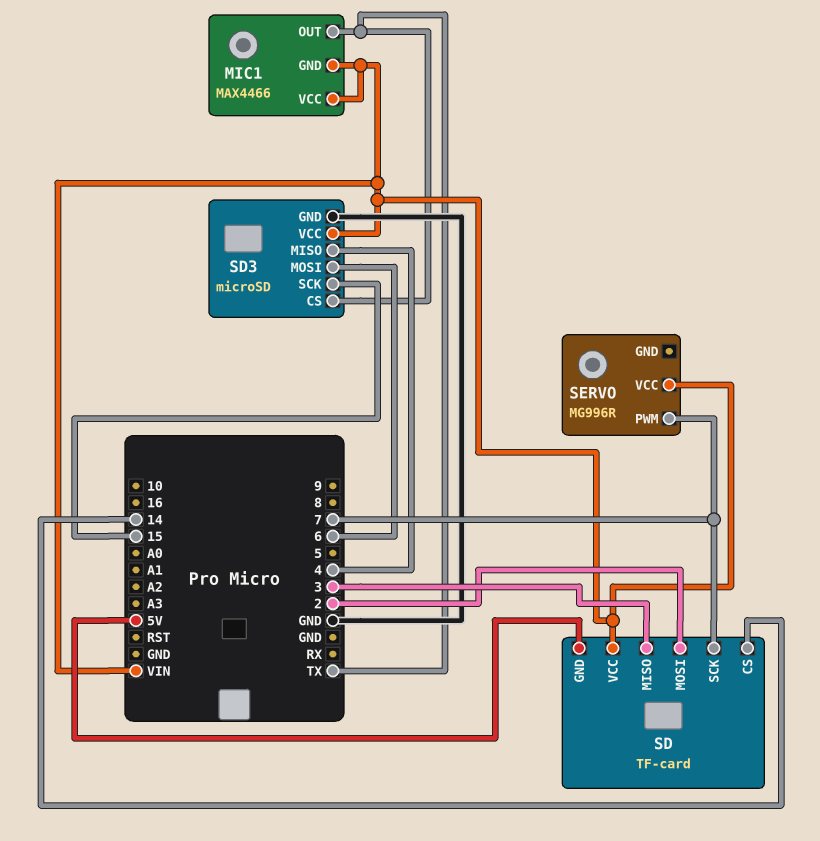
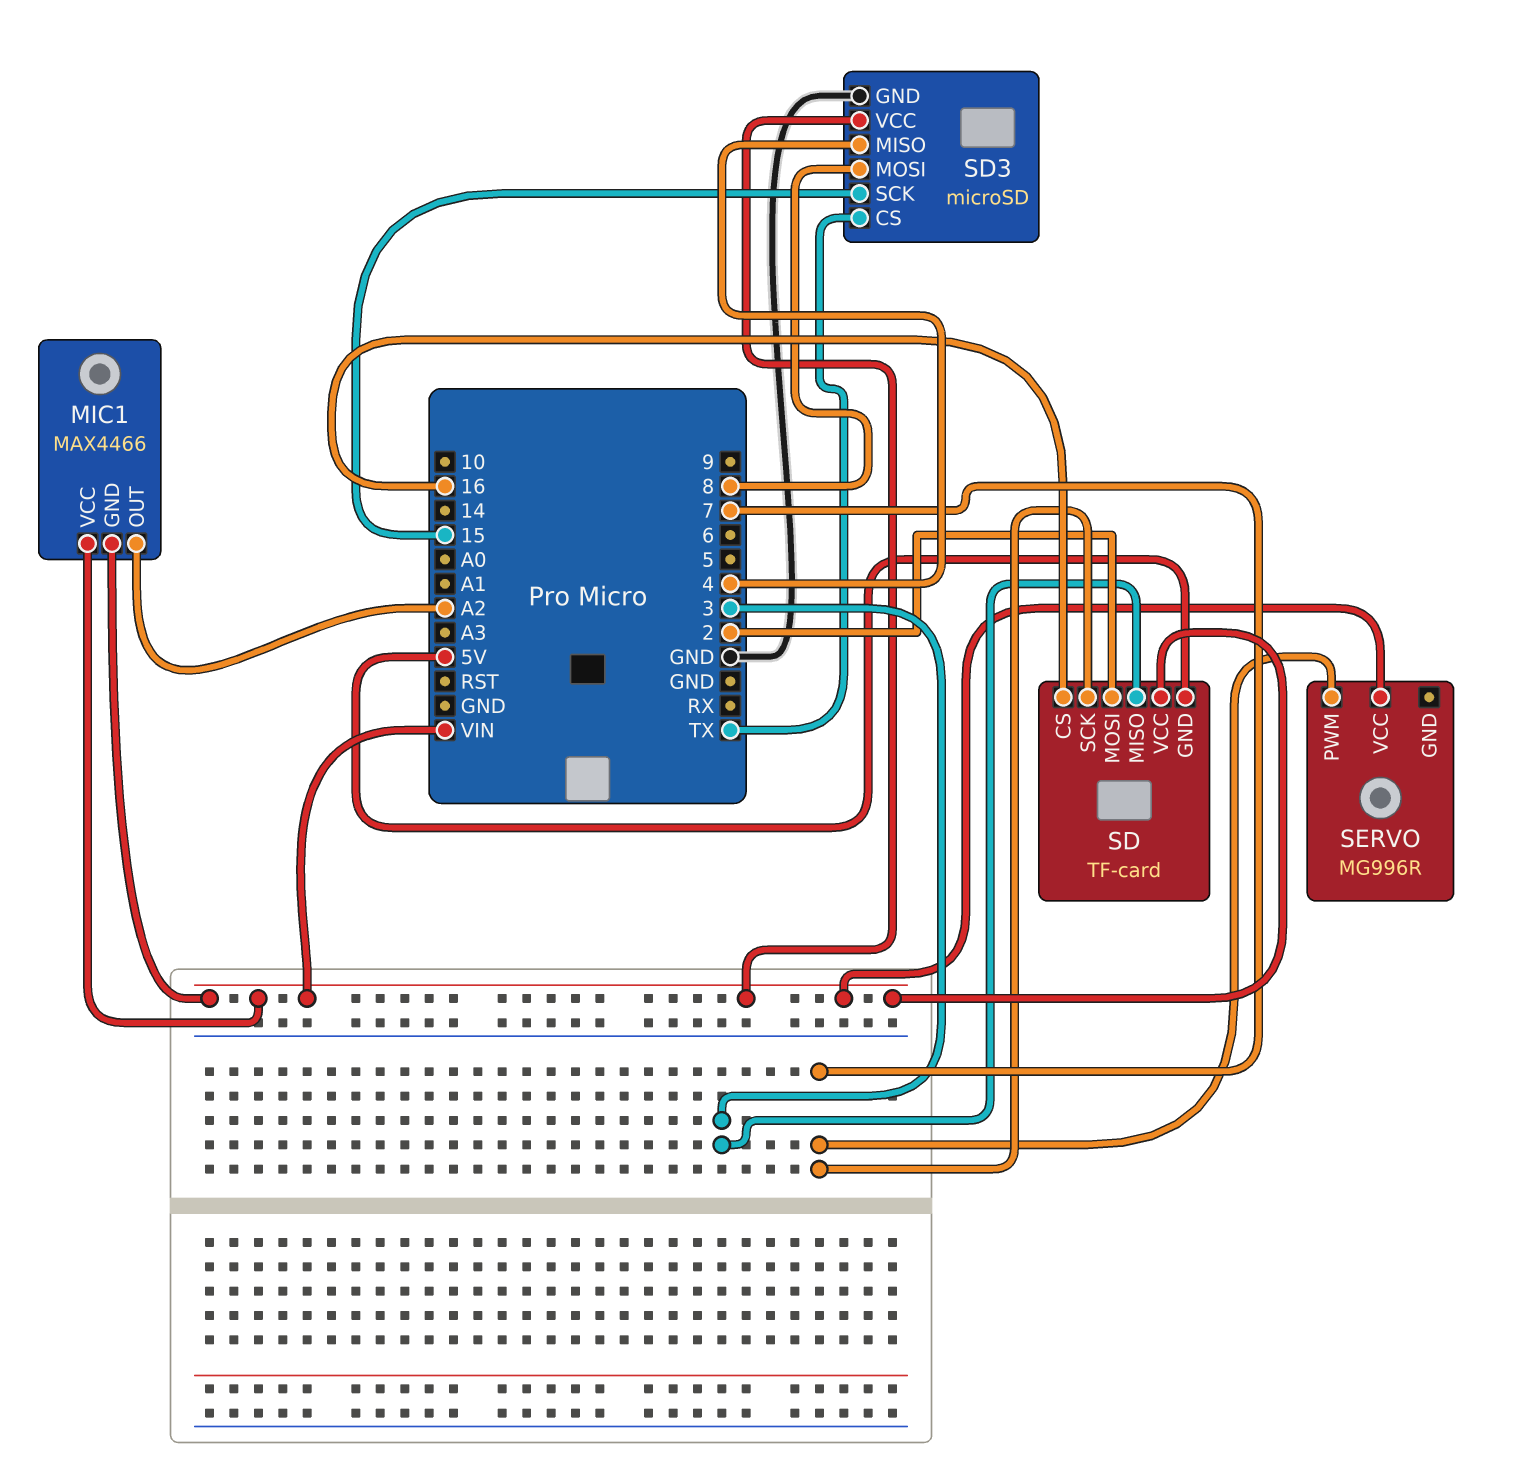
MIC1 pin OUT: TX -> A2
SD pin CS: 14 -> 16
SD3 pin MOSI: 6 -> 8

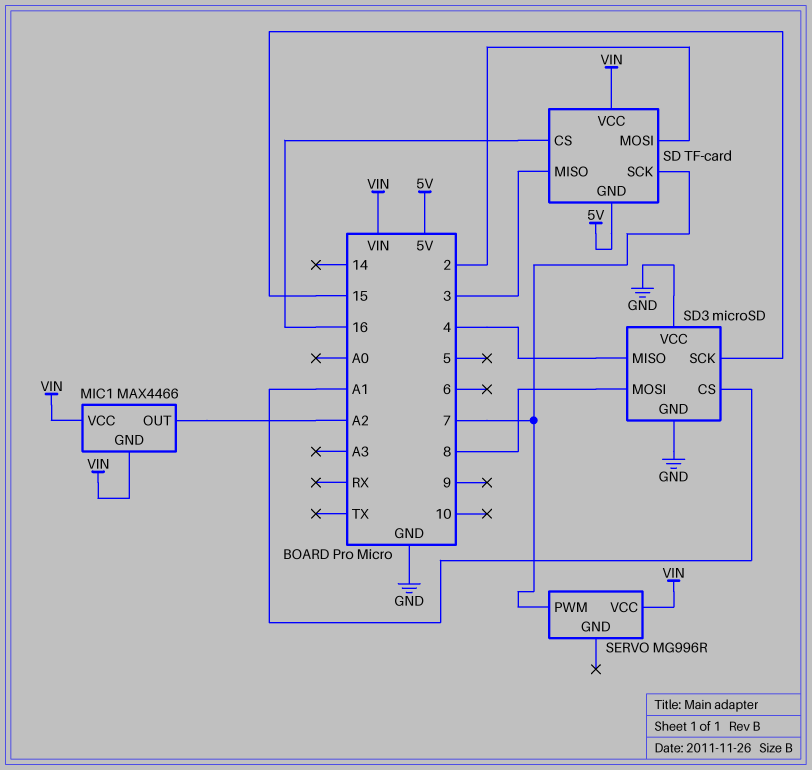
SD3 pin CS: TX -> A1
SD3 pin VCC: VIN -> GND

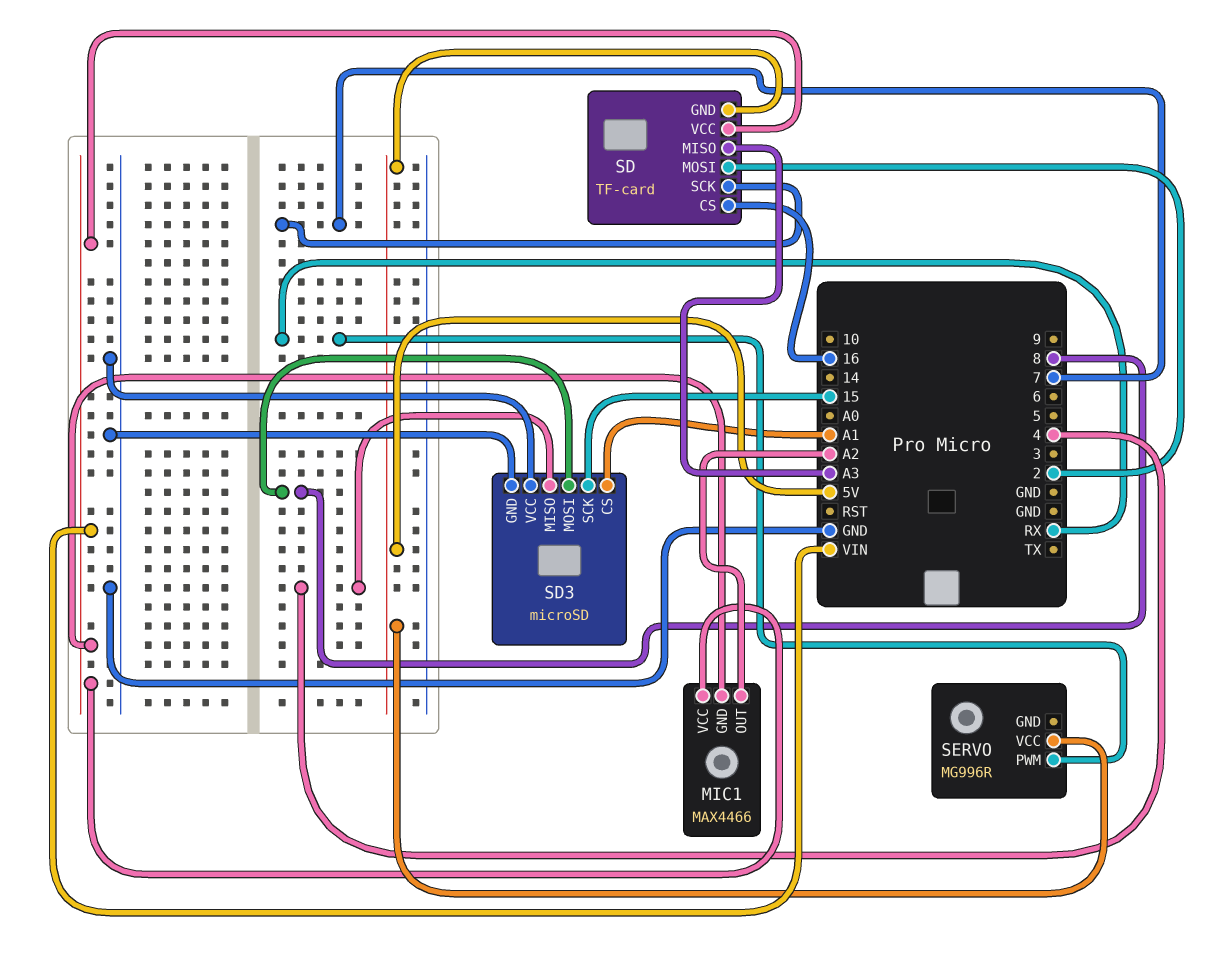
SD pin MISO: 3 -> A3
SERVO pin PWM: 7 -> RX
SERVO pin VCC: VIN -> 5V

